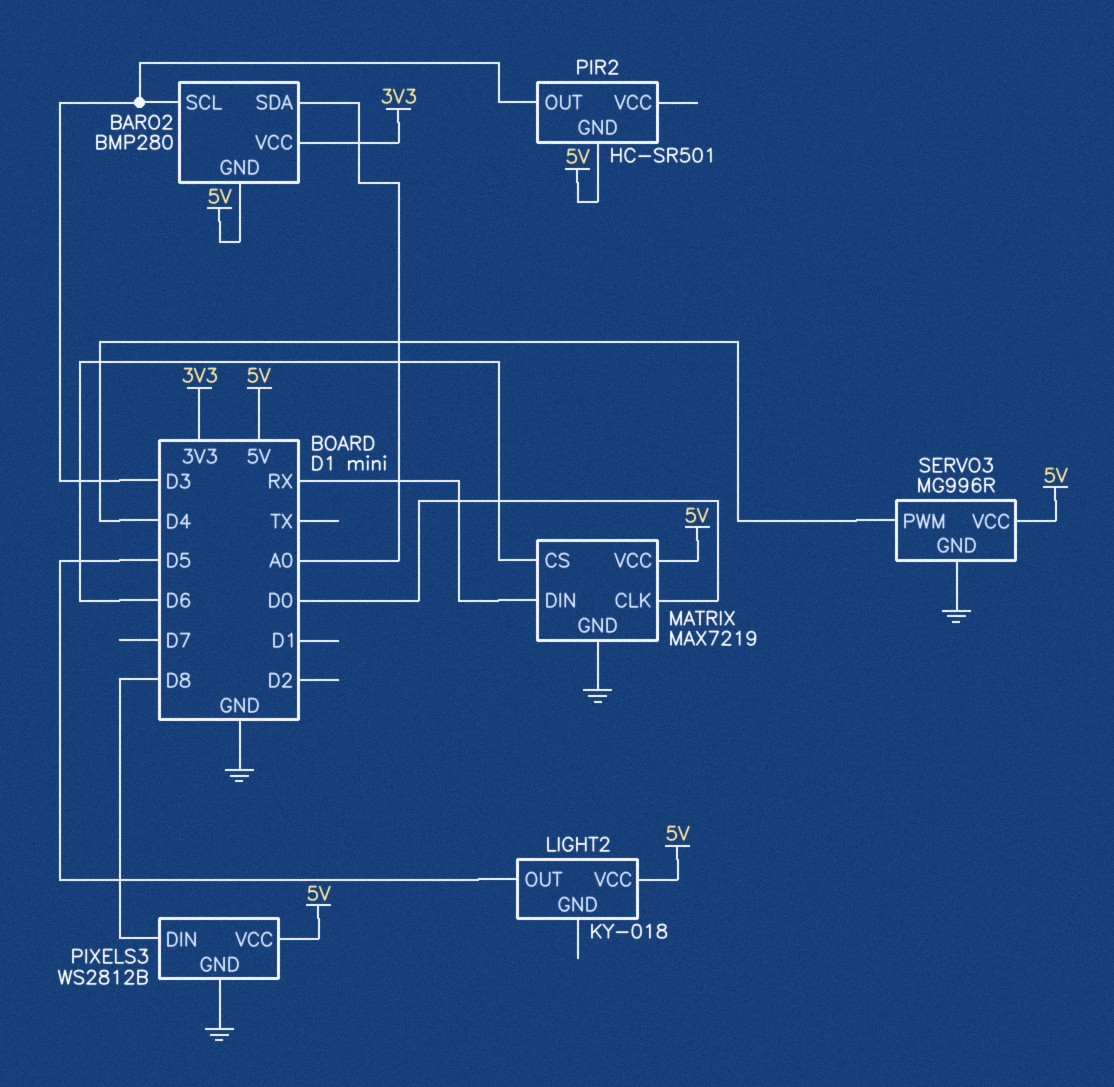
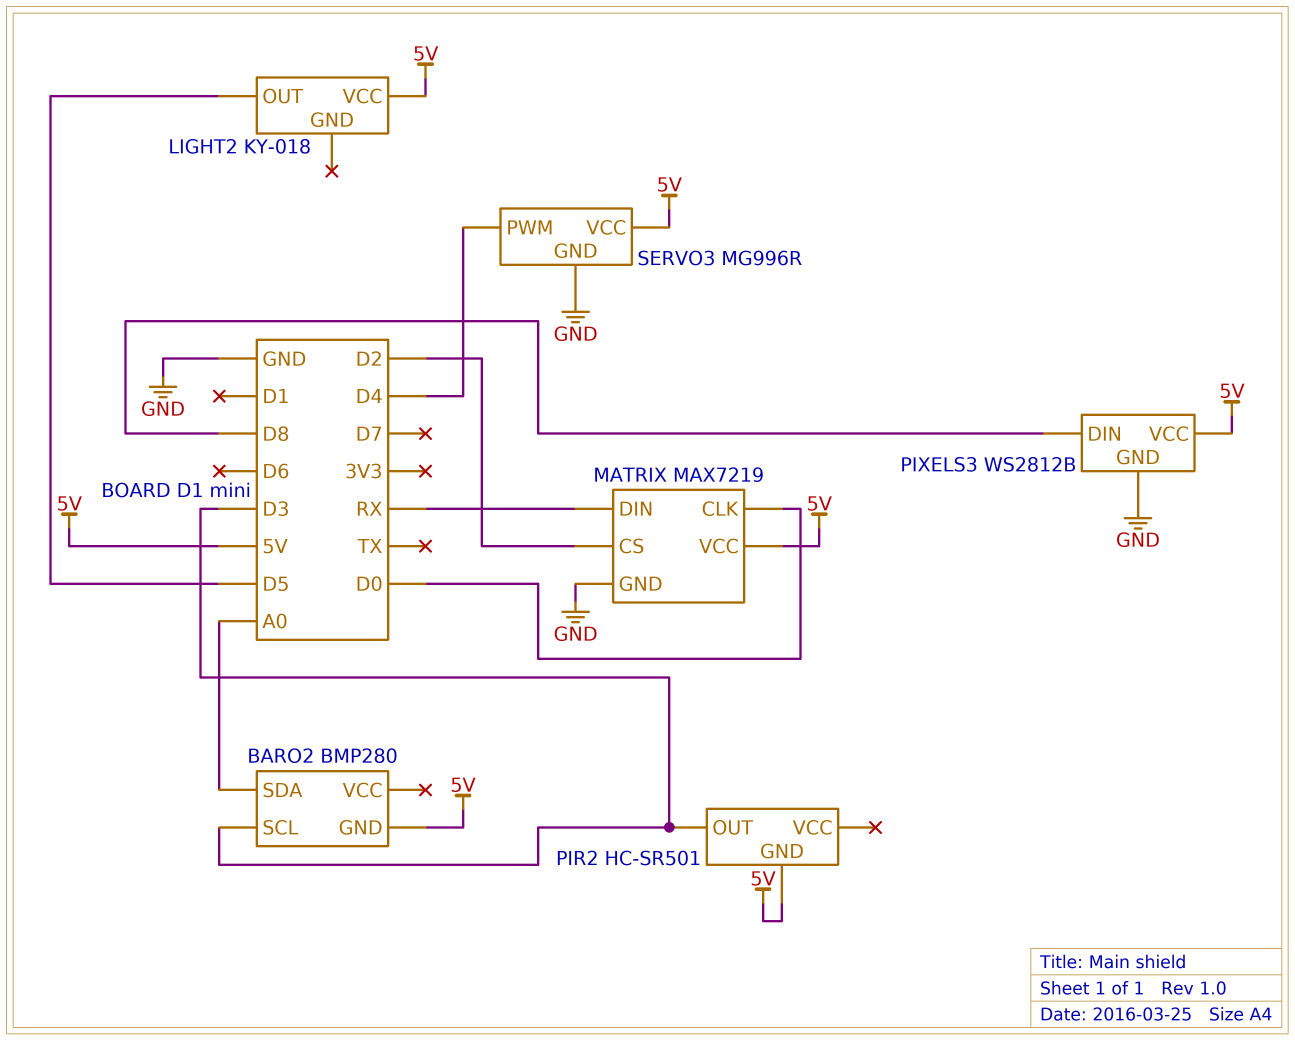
BARO2 pin VCC: 3V3 -> none
MATRIX pin CS: D6 -> D2

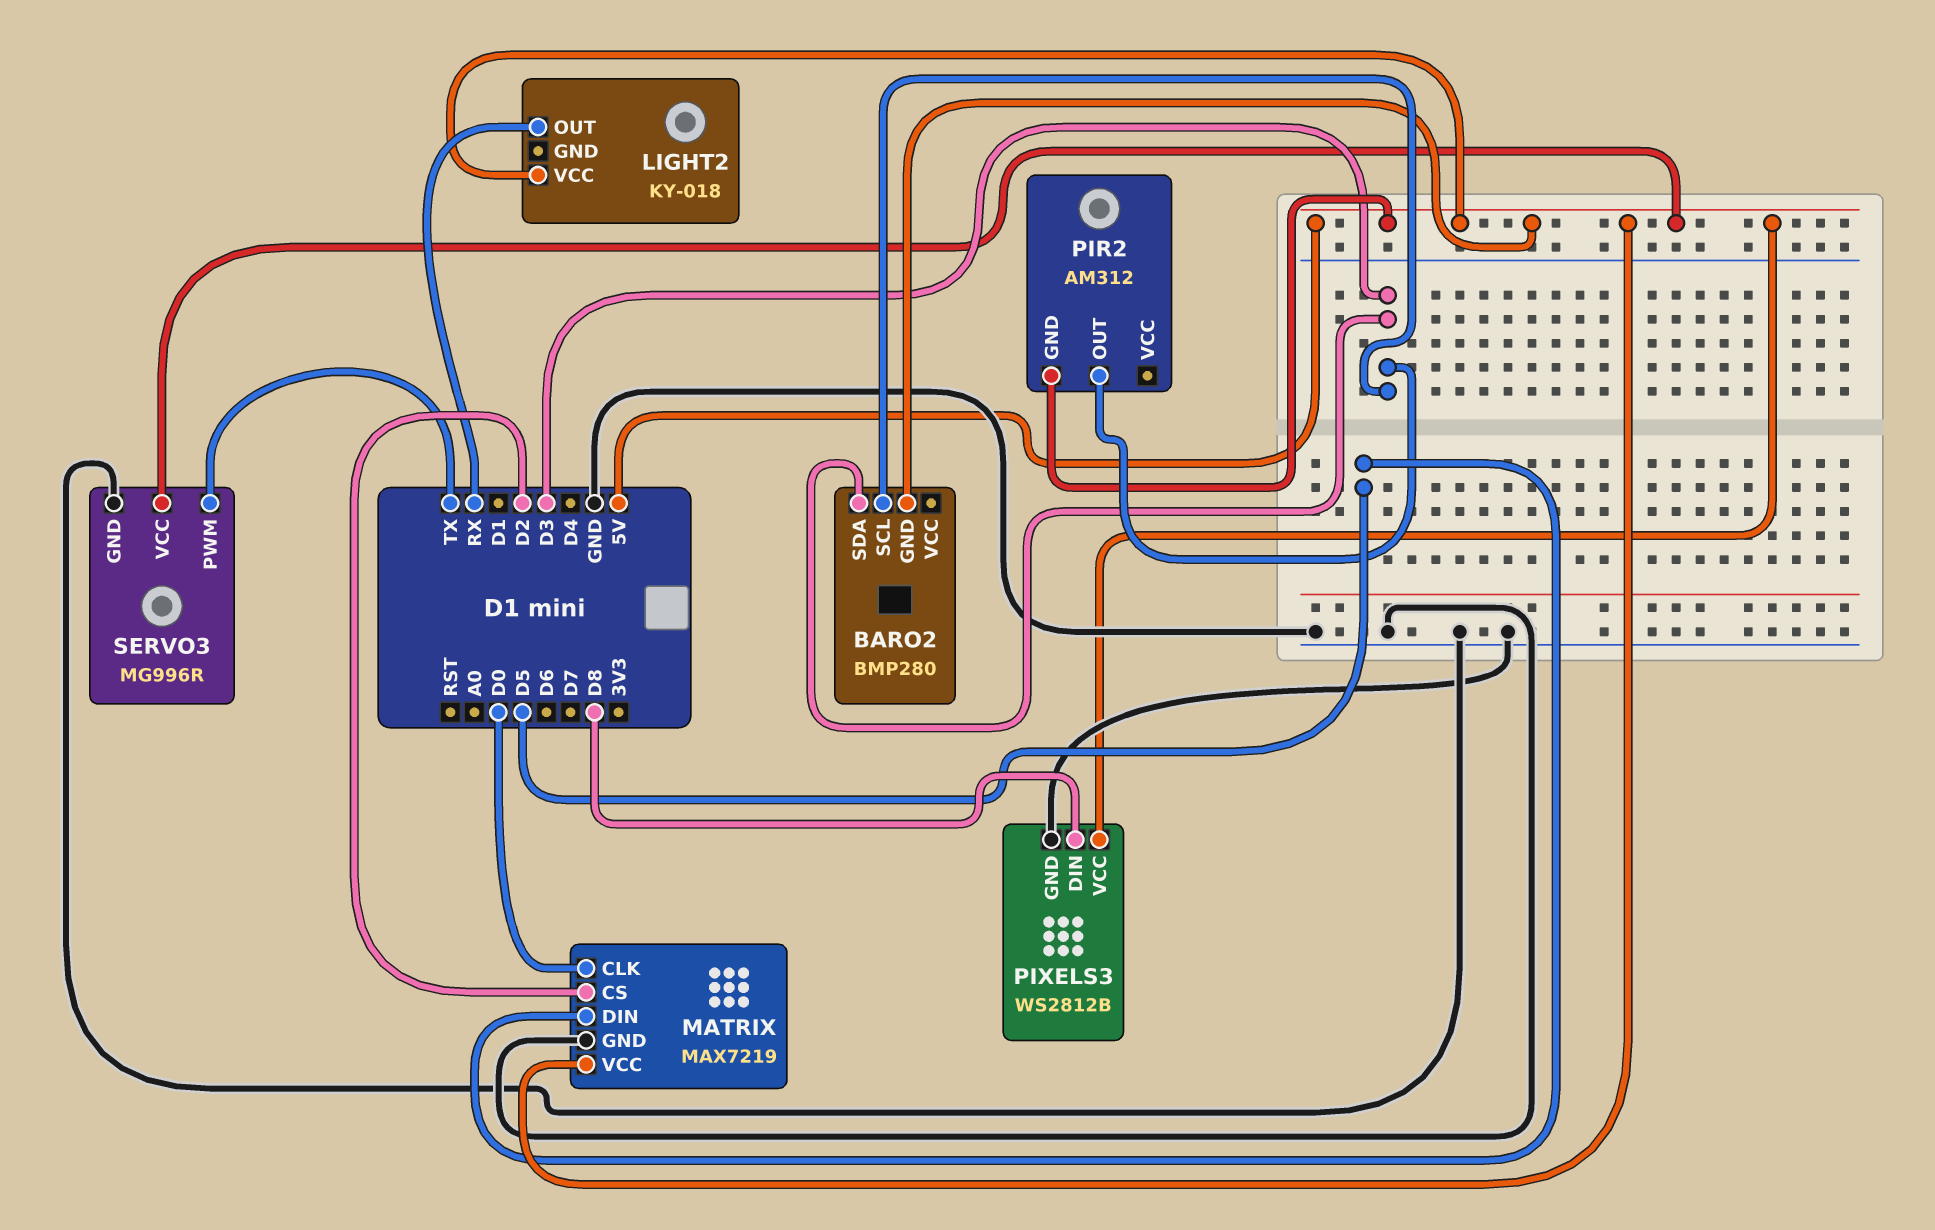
BARO2 pin SDA: A0 -> D3
LIGHT2 pin OUT: D5 -> RX
MATRIX pin DIN: RX -> D5
PIR2: HC-SR501 -> AM312
SERVO3 pin PWM: D4 -> TX

